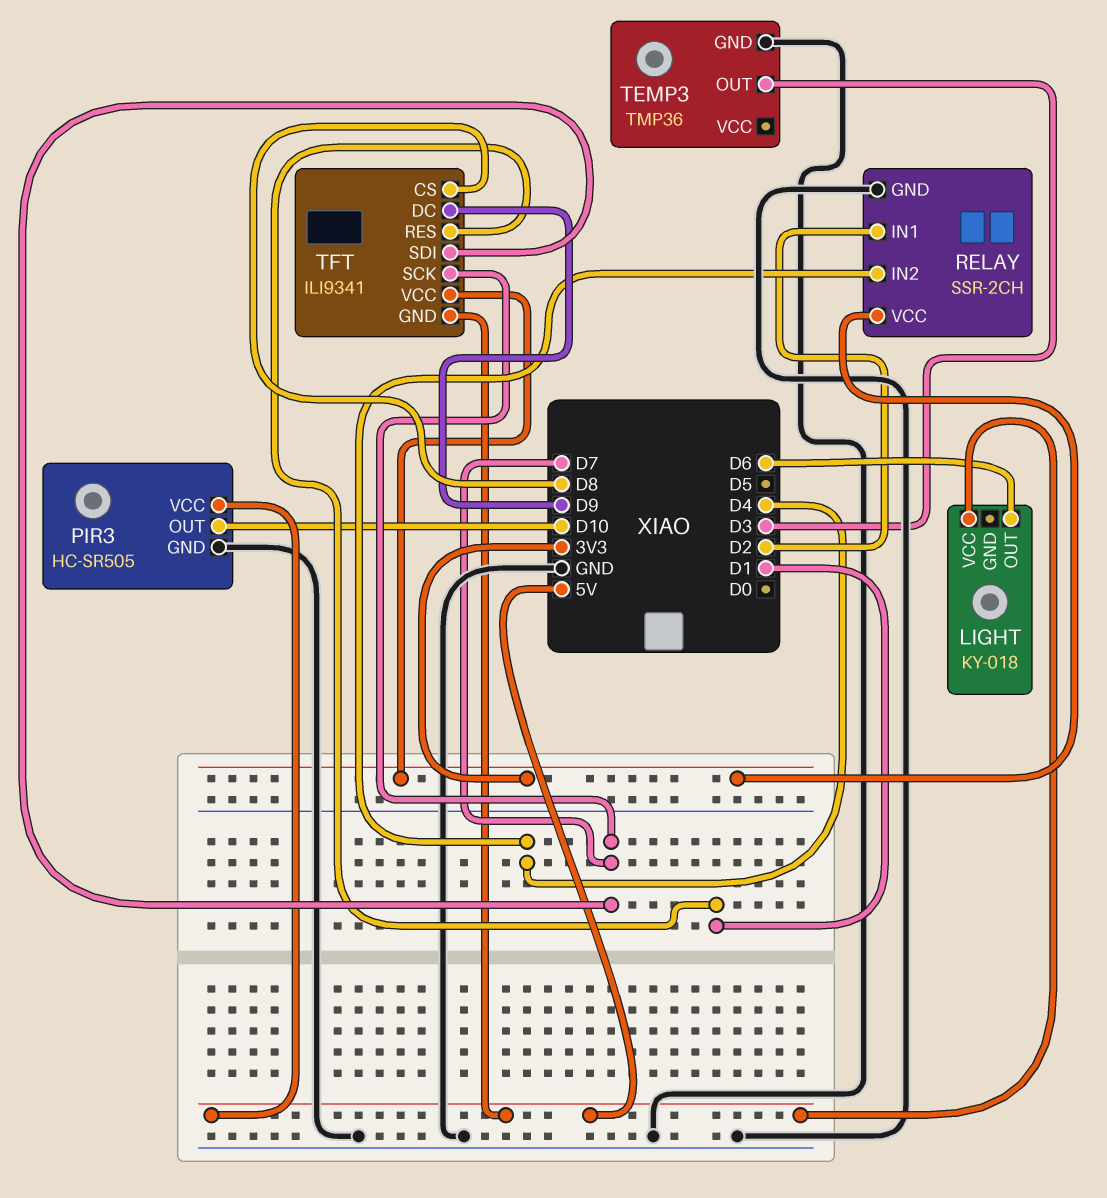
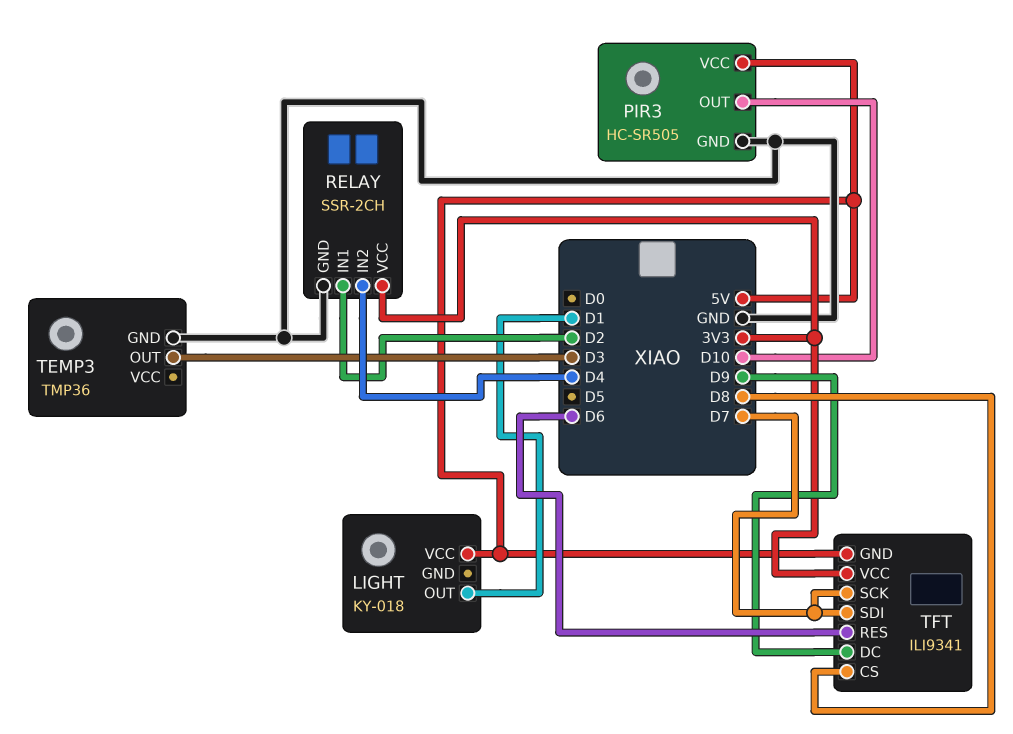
LIGHT pin OUT: D6 -> D1
TFT pin RES: D1 -> D6

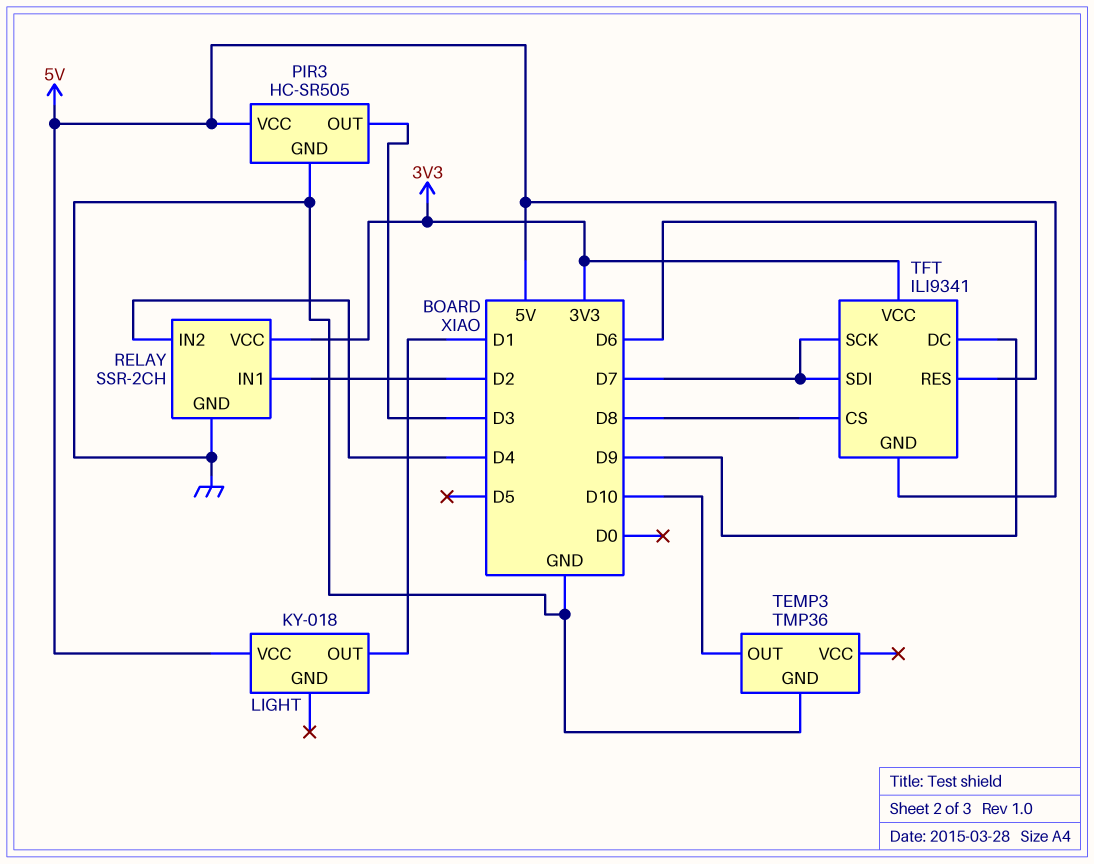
PIR3 pin OUT: D10 -> D3
TEMP3 pin OUT: D3 -> D10

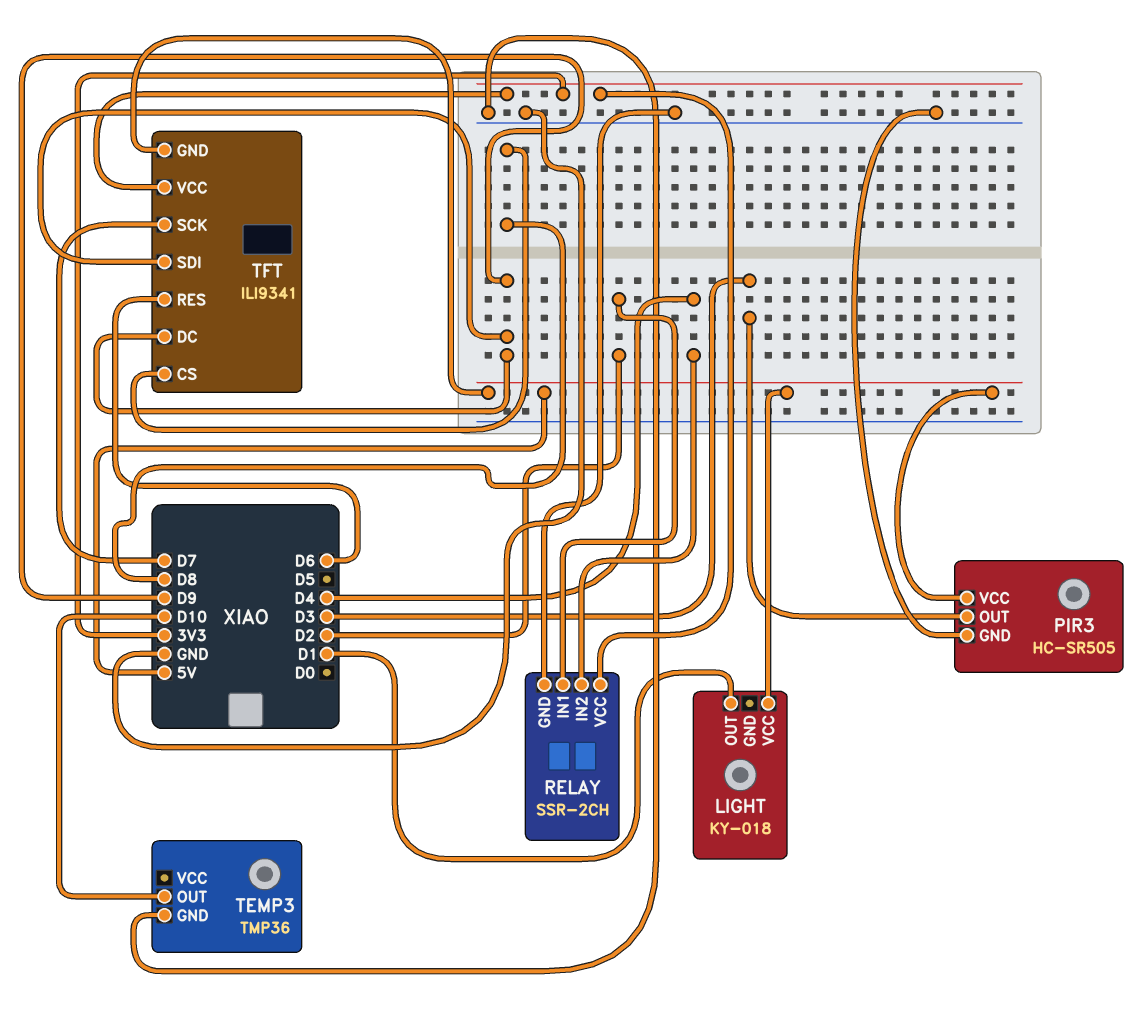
TFT pin SDI: D7 -> D9

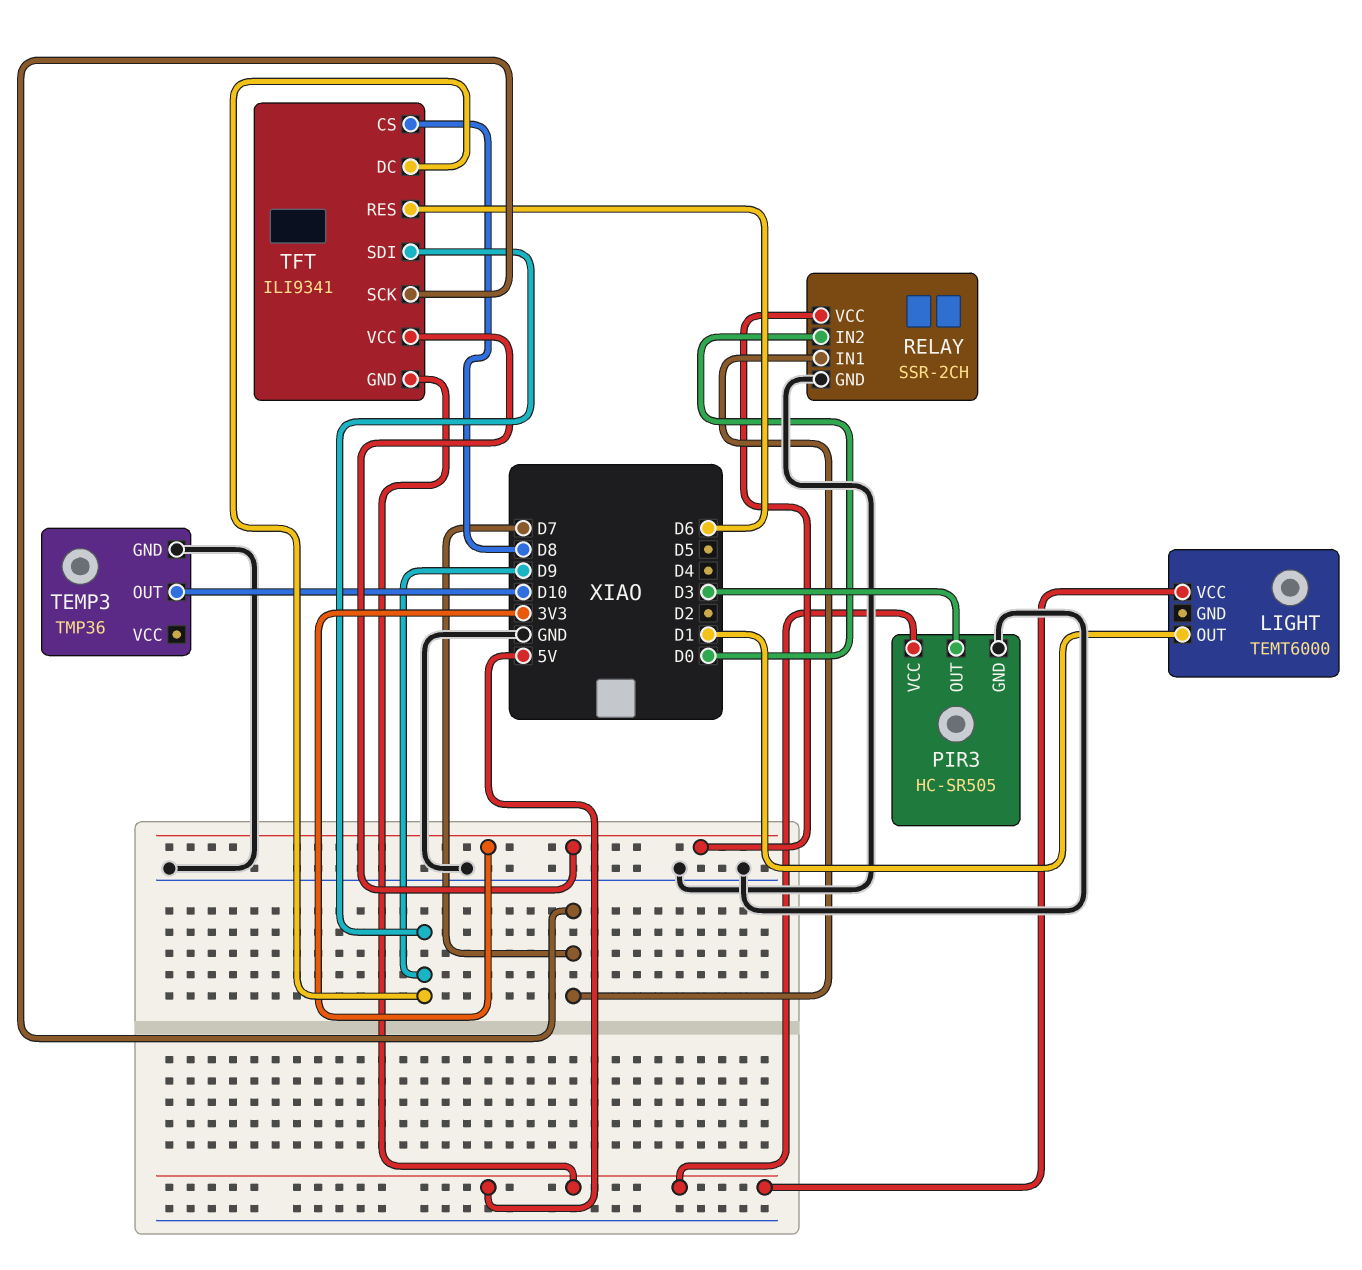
LIGHT: KY-018 -> TEMT6000
RELAY pin IN1: D2 -> D7
RELAY pin IN2: D4 -> D0

